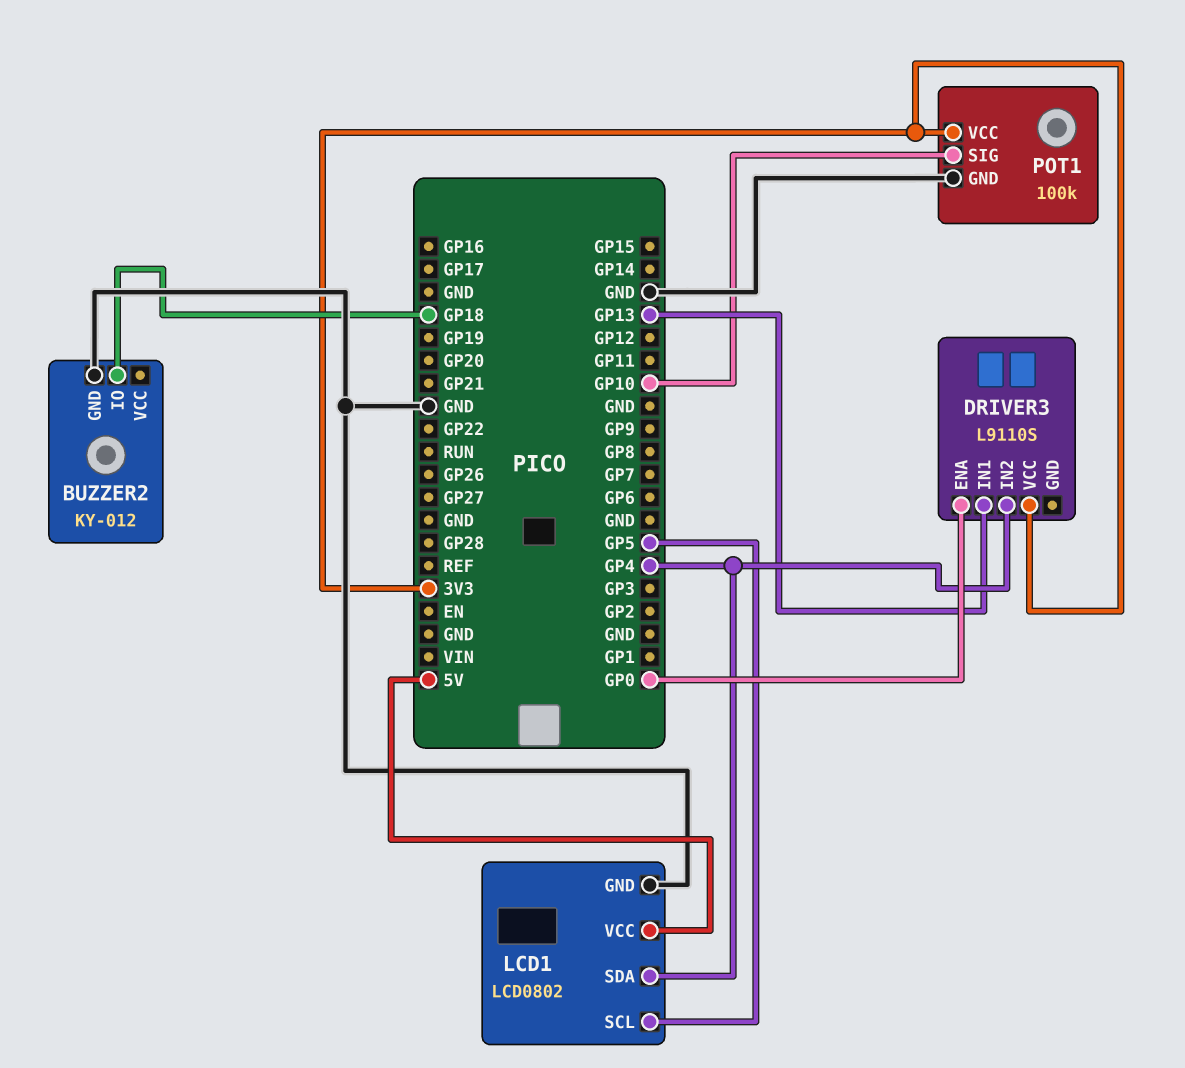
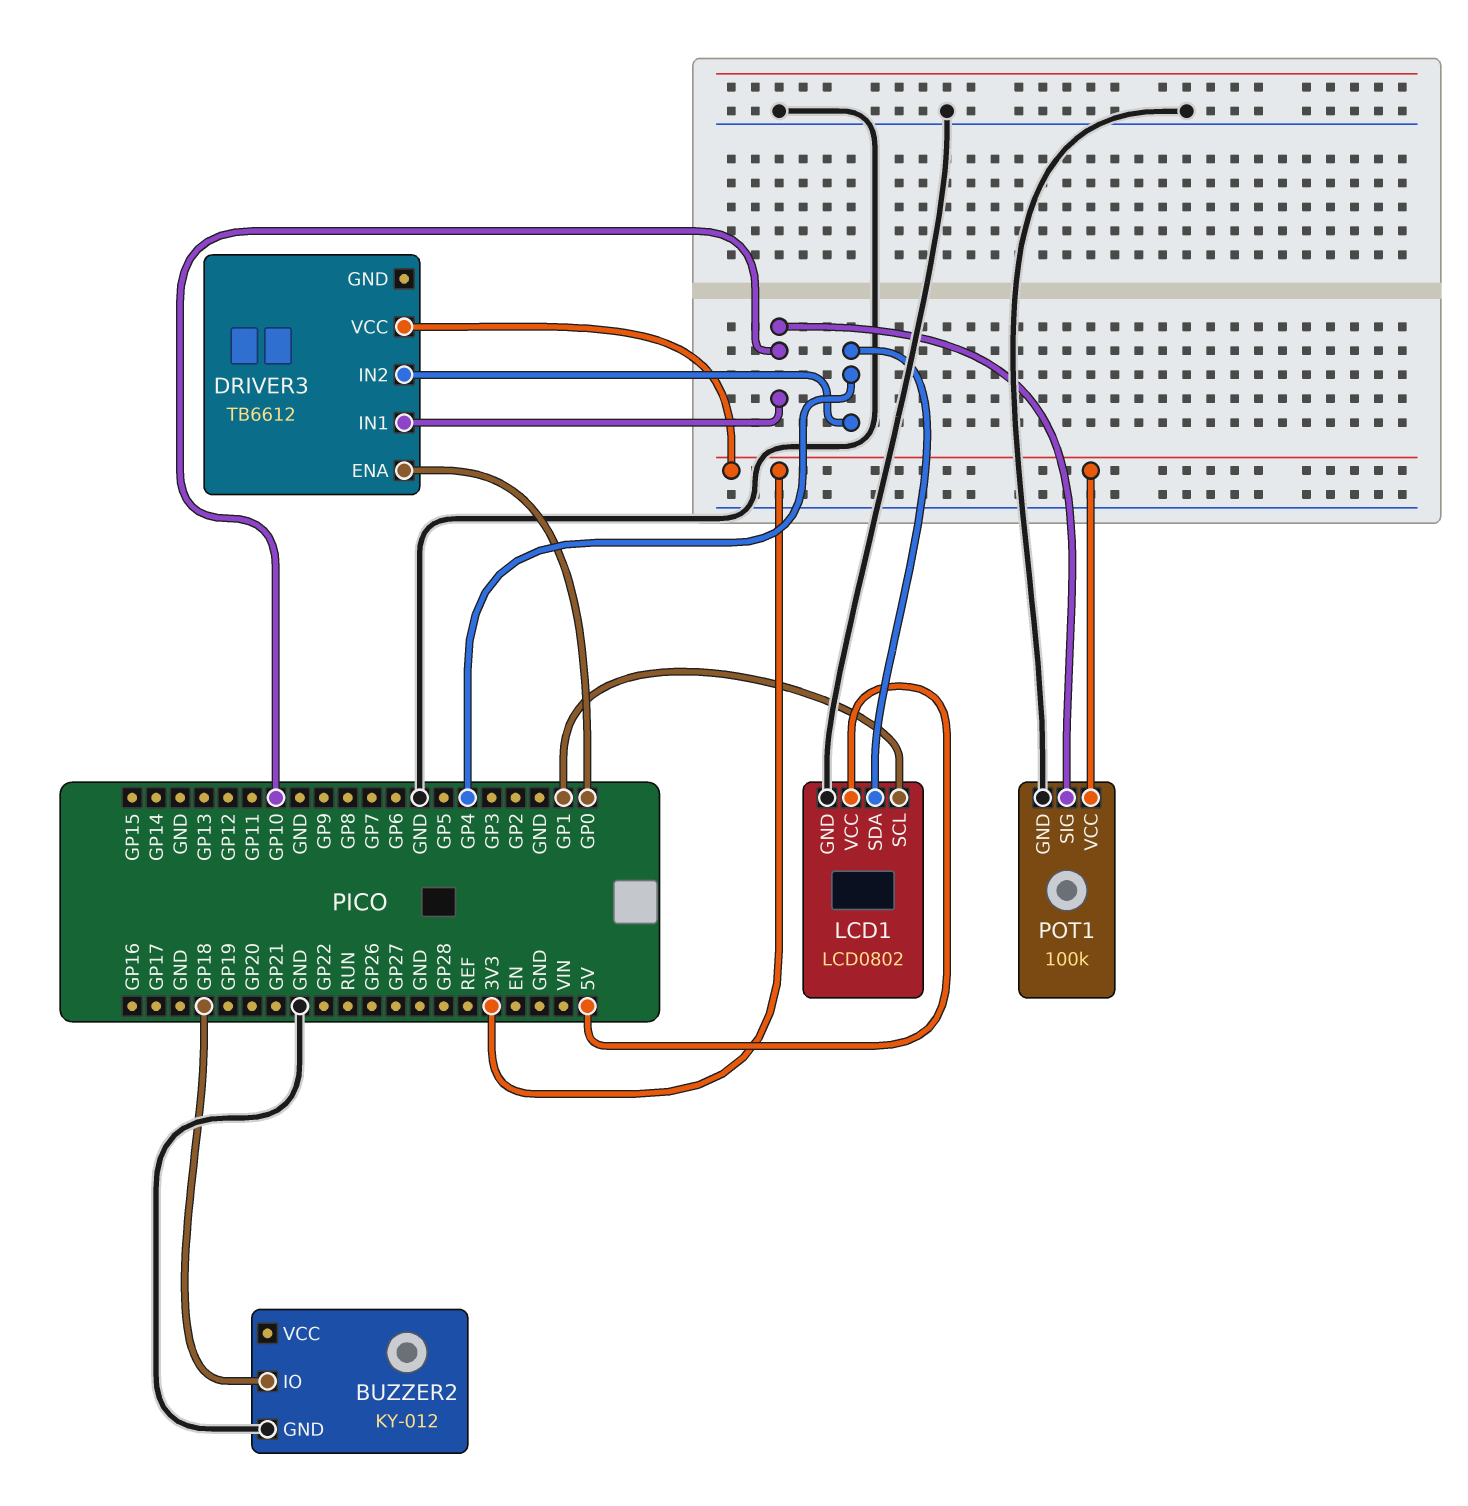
DRIVER3: L9110S -> TB6612
DRIVER3 pin IN1: GP13 -> GP10
LCD1 pin SCL: GP5 -> GP1

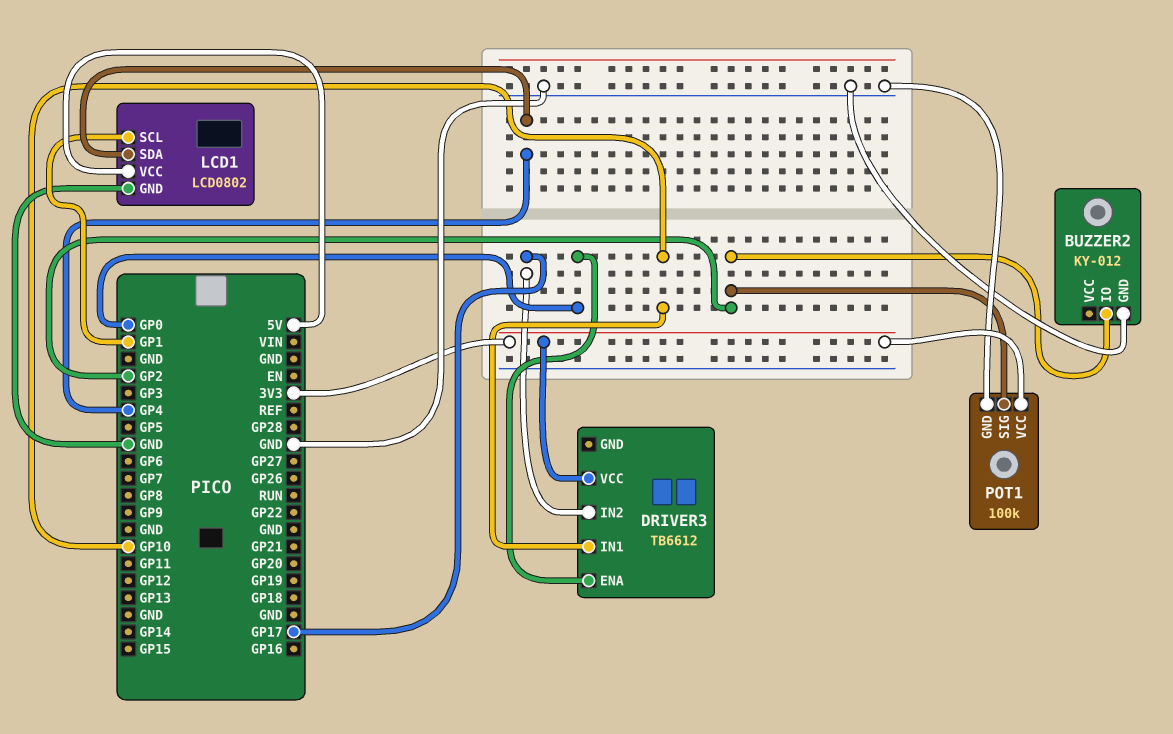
BUZZER2 pin IO: GP18 -> GP2
DRIVER3 pin IN2: GP4 -> GP17
POT1 pin SIG: GP10 -> GP2

